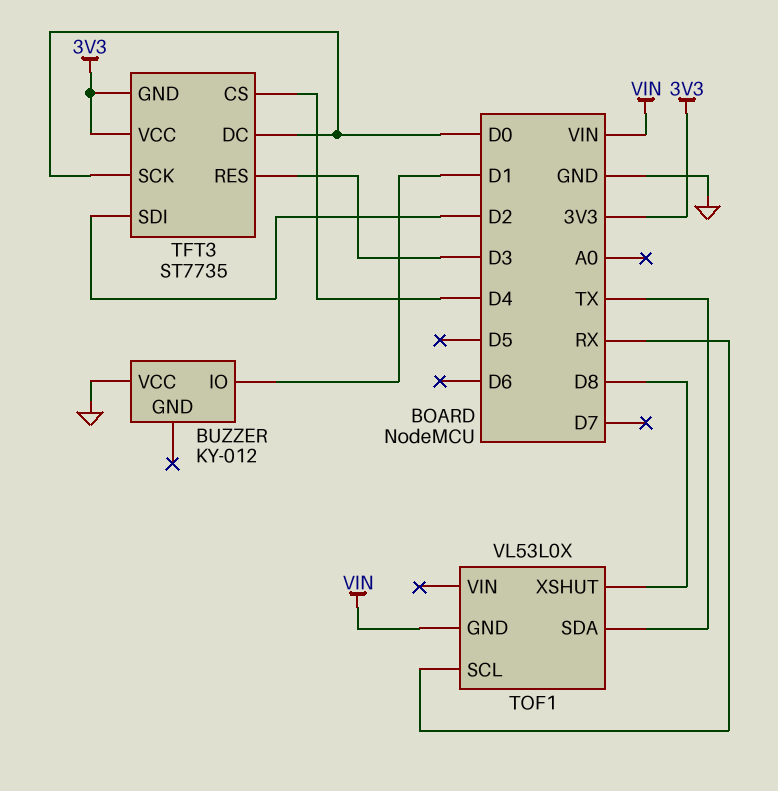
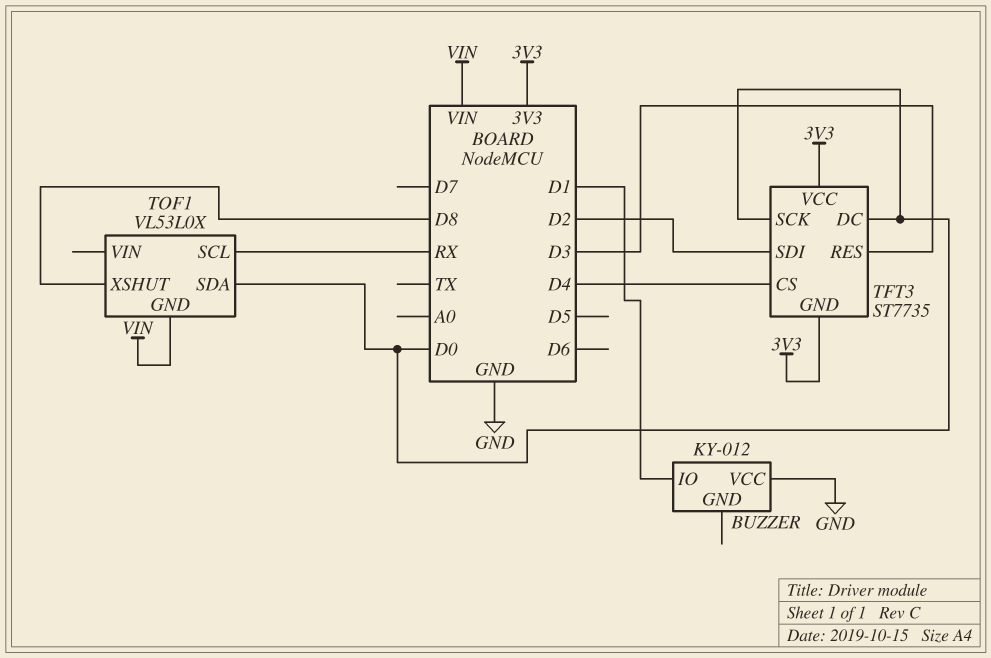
TOF1 pin SDA: TX -> D0

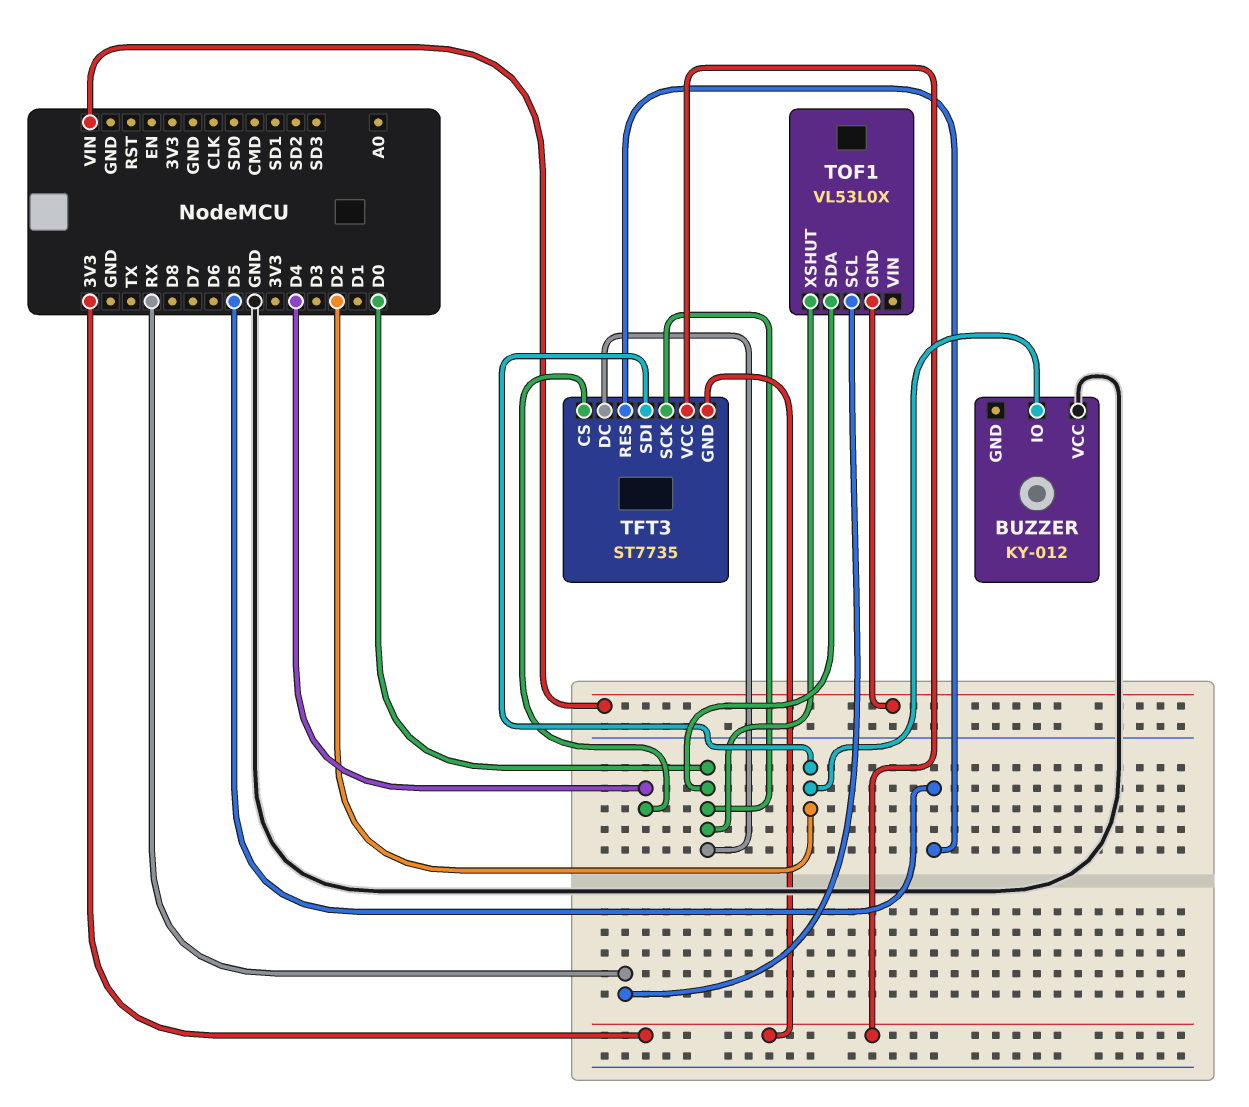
BUZZER pin IO: D1 -> D2
TFT3 pin RES: D3 -> D5
TOF1 pin XSHUT: D8 -> D0

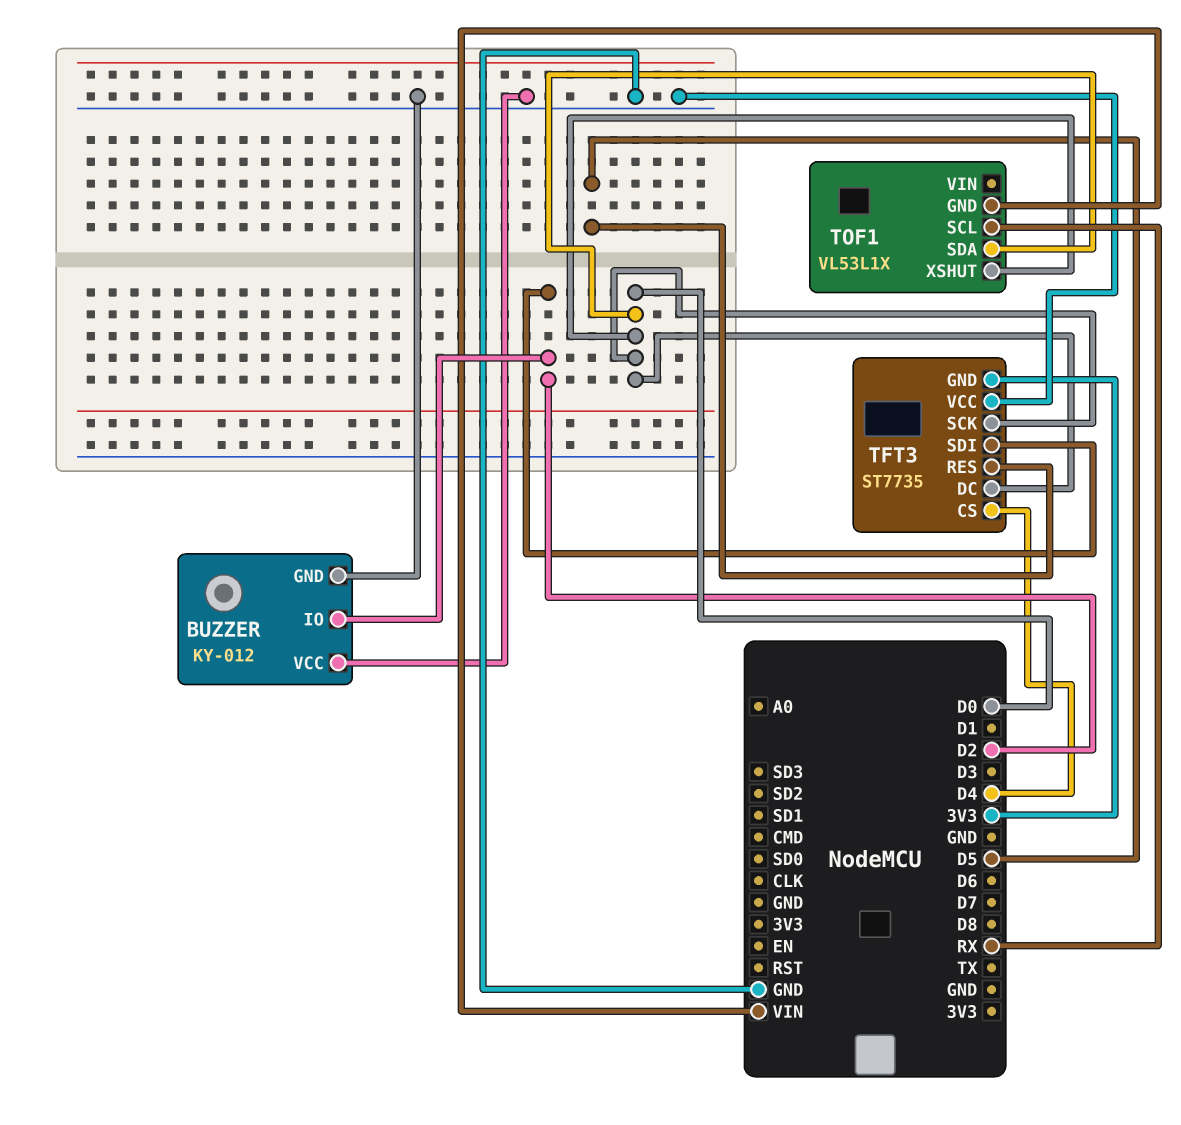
BUZZER pin GND: none -> GND
TFT3 pin VCC: 3V3 -> GND
TOF1: VL53L0X -> VL53L1X

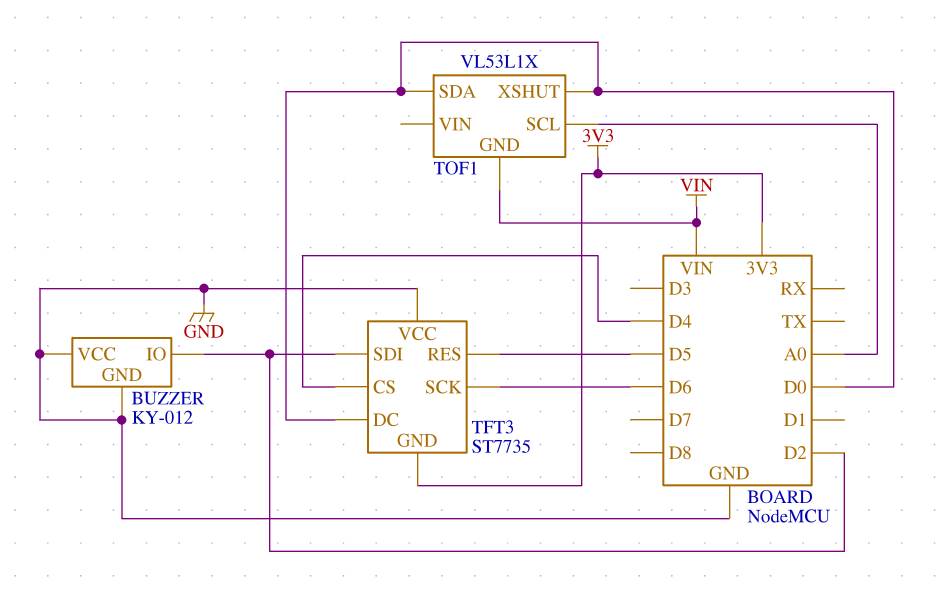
TFT3 pin SCK: D0 -> D6
TOF1 pin SCL: RX -> A0

